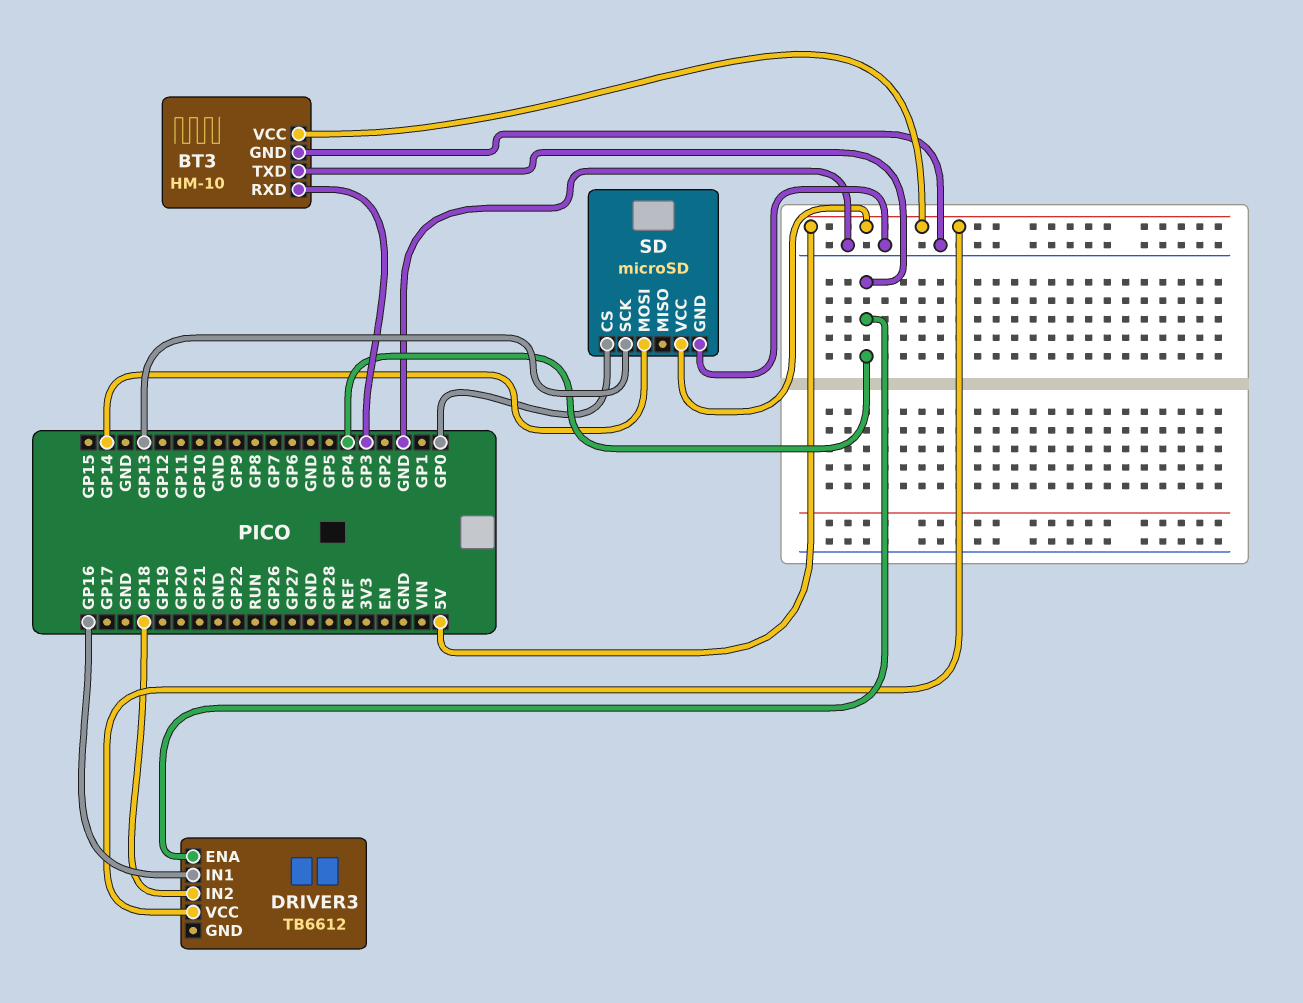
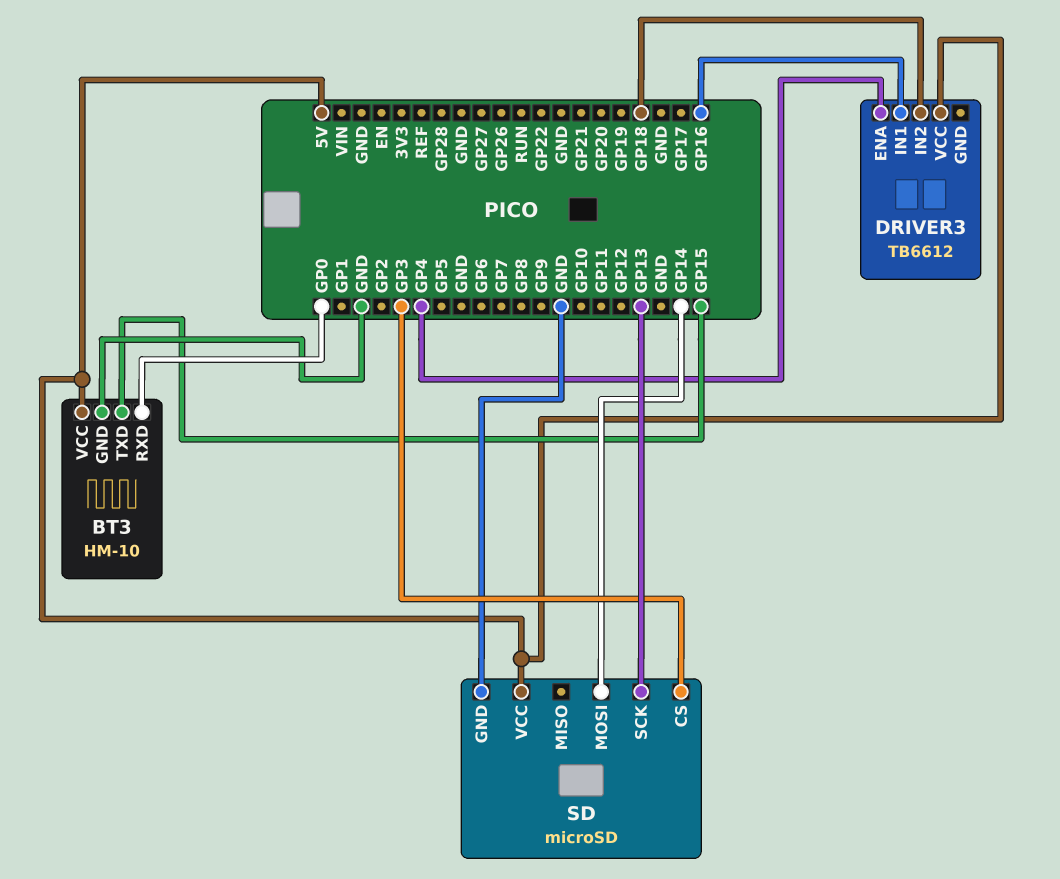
BT3 pin RXD: GP3 -> GP0
BT3 pin TXD: GP4 -> GP15
SD pin CS: GP0 -> GP3

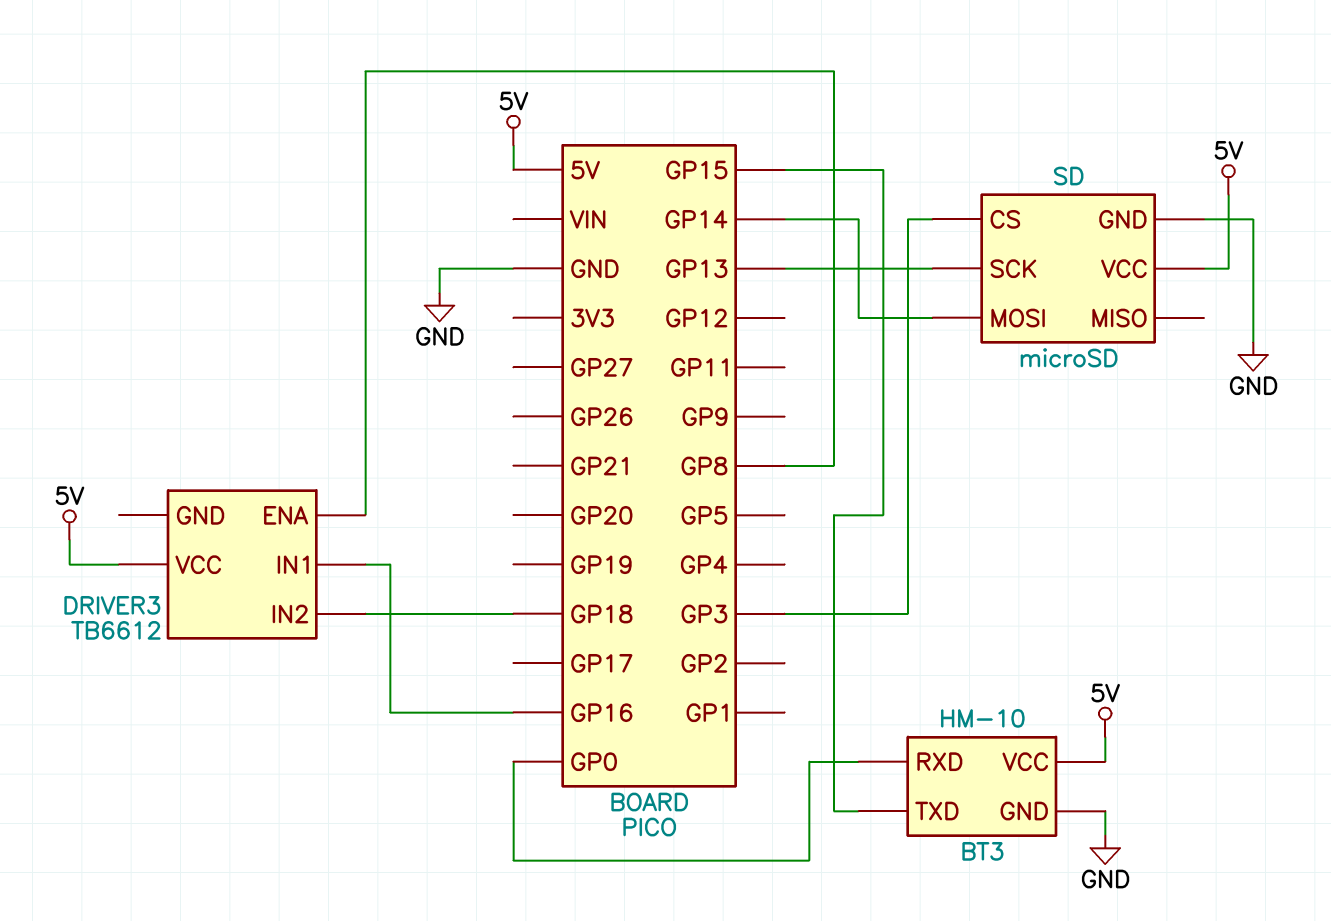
DRIVER3 pin ENA: GP4 -> GP8

